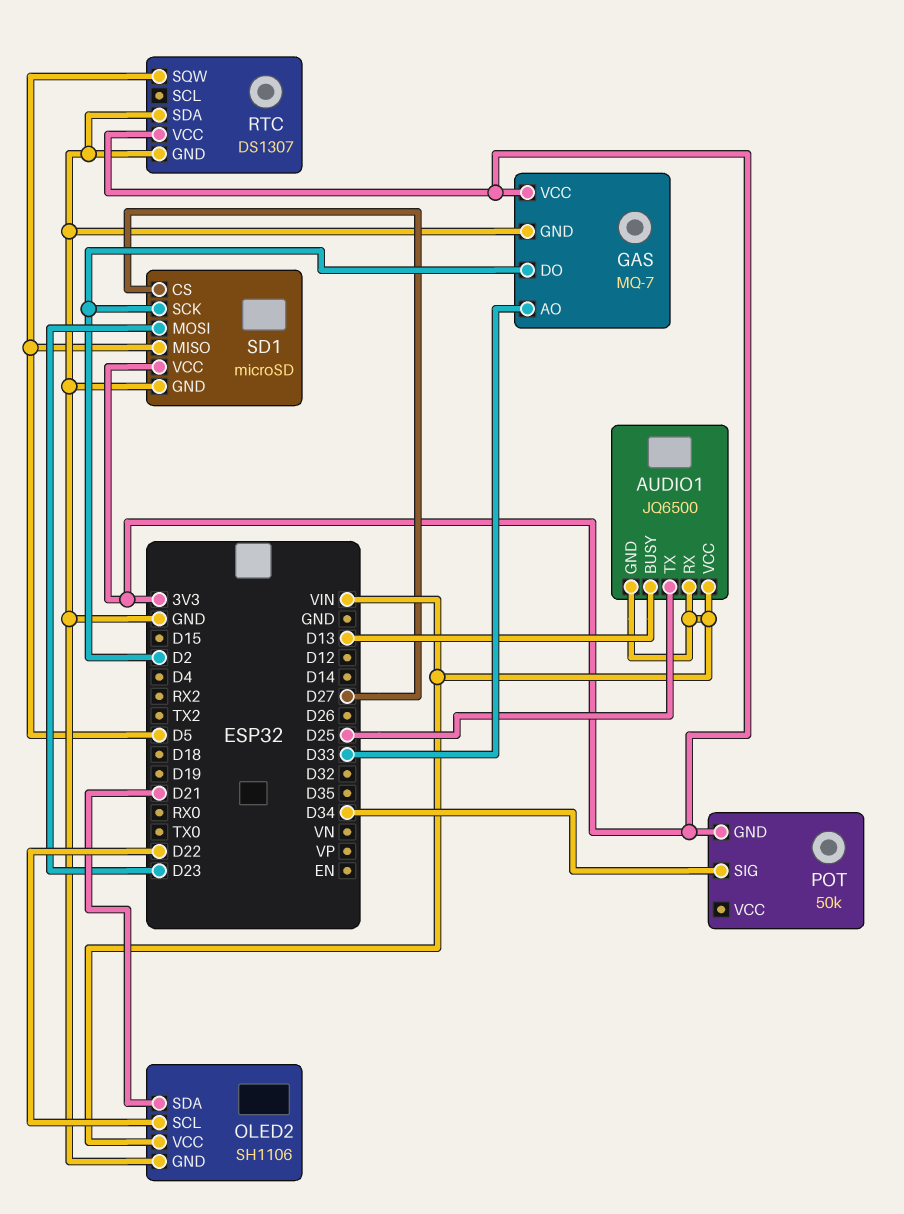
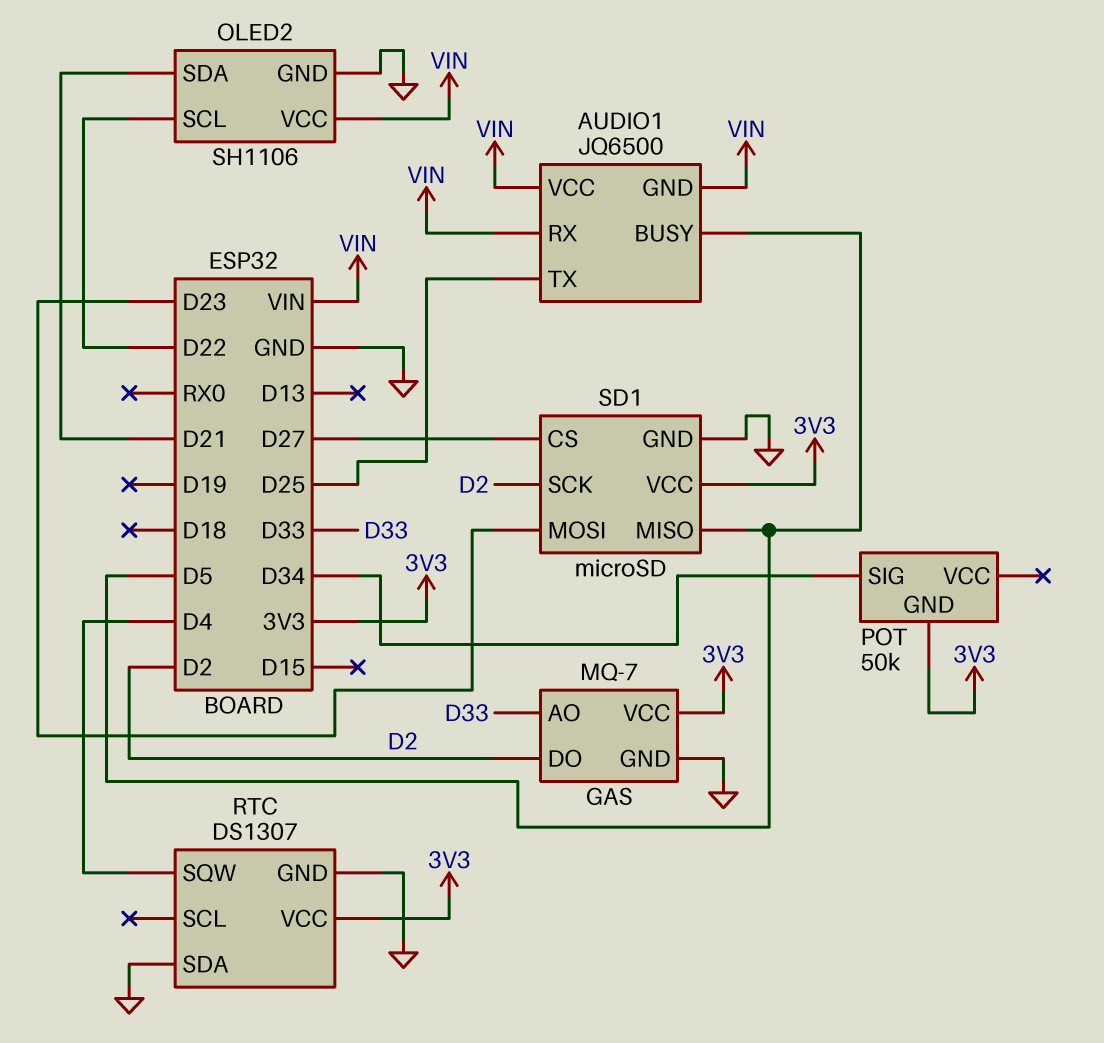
AUDIO1 pin BUSY: D13 -> D5
RTC pin SQW: D5 -> D4

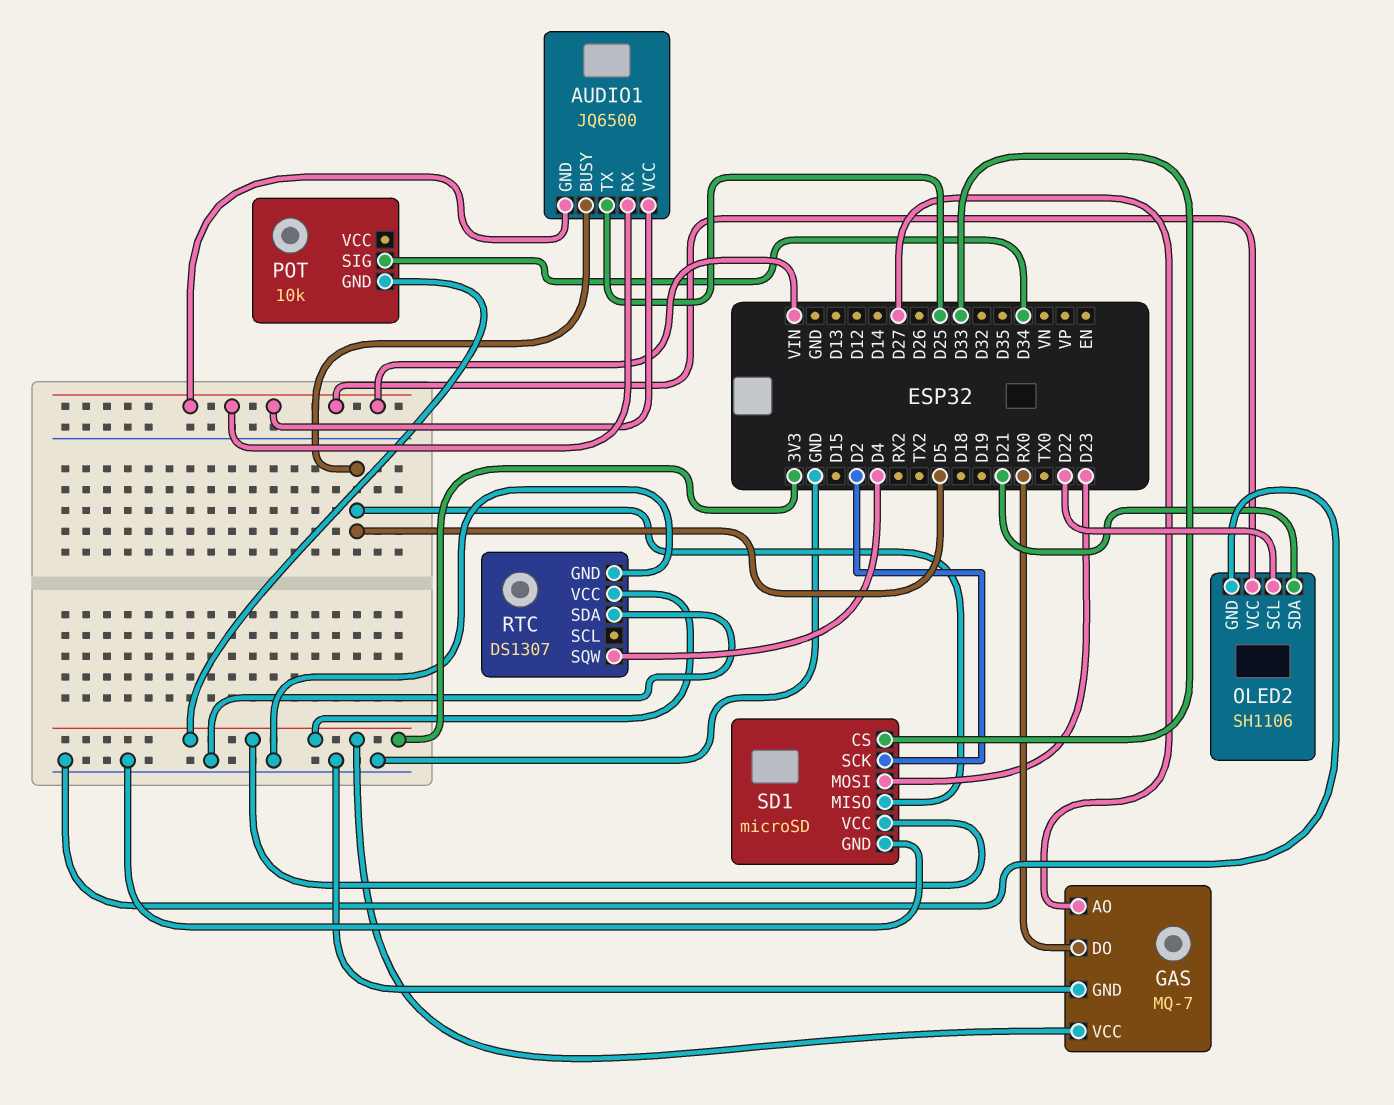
GAS pin AO: D33 -> D27
GAS pin DO: D2 -> RX0
POT: 50k -> 10k
SD1 pin CS: D27 -> D33

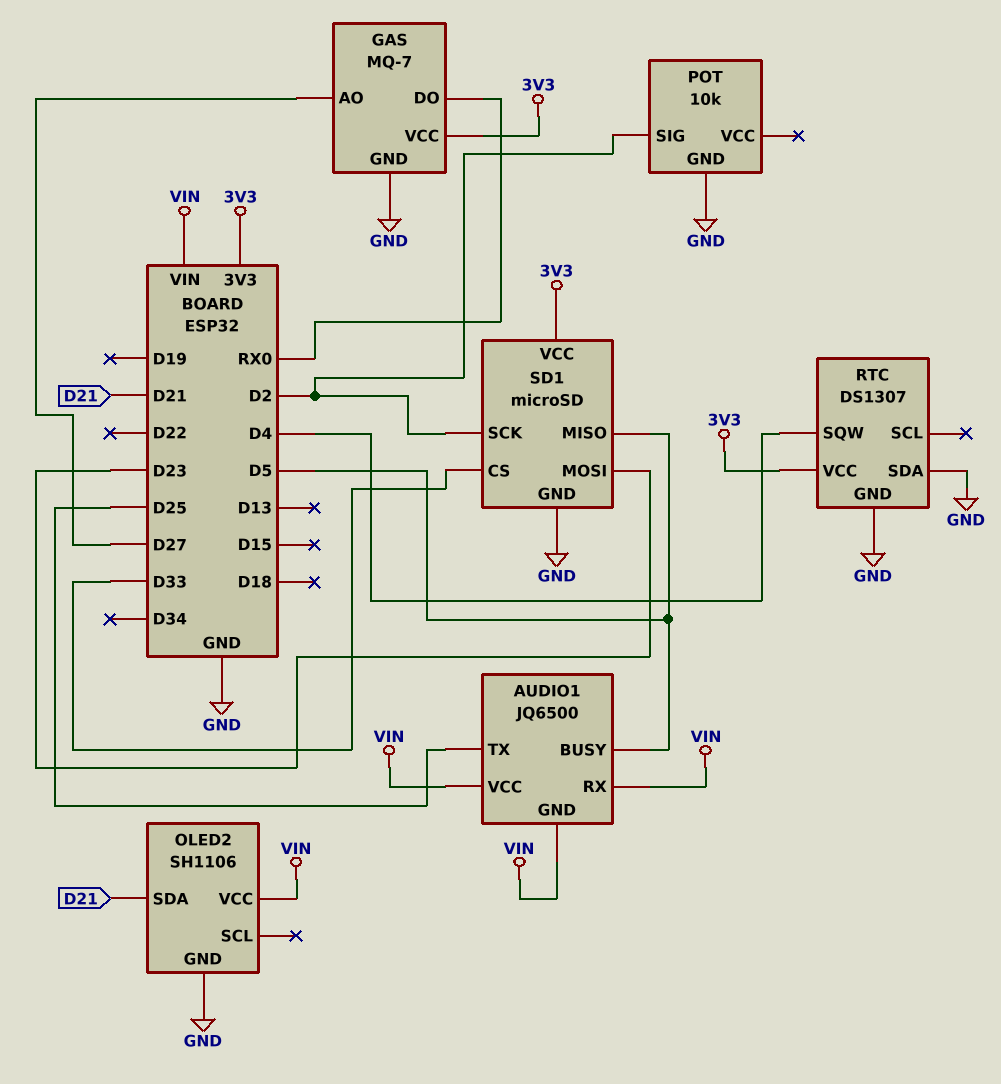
OLED2 pin SCL: D22 -> none
POT pin GND: 3V3 -> GND
POT pin SIG: D34 -> D2

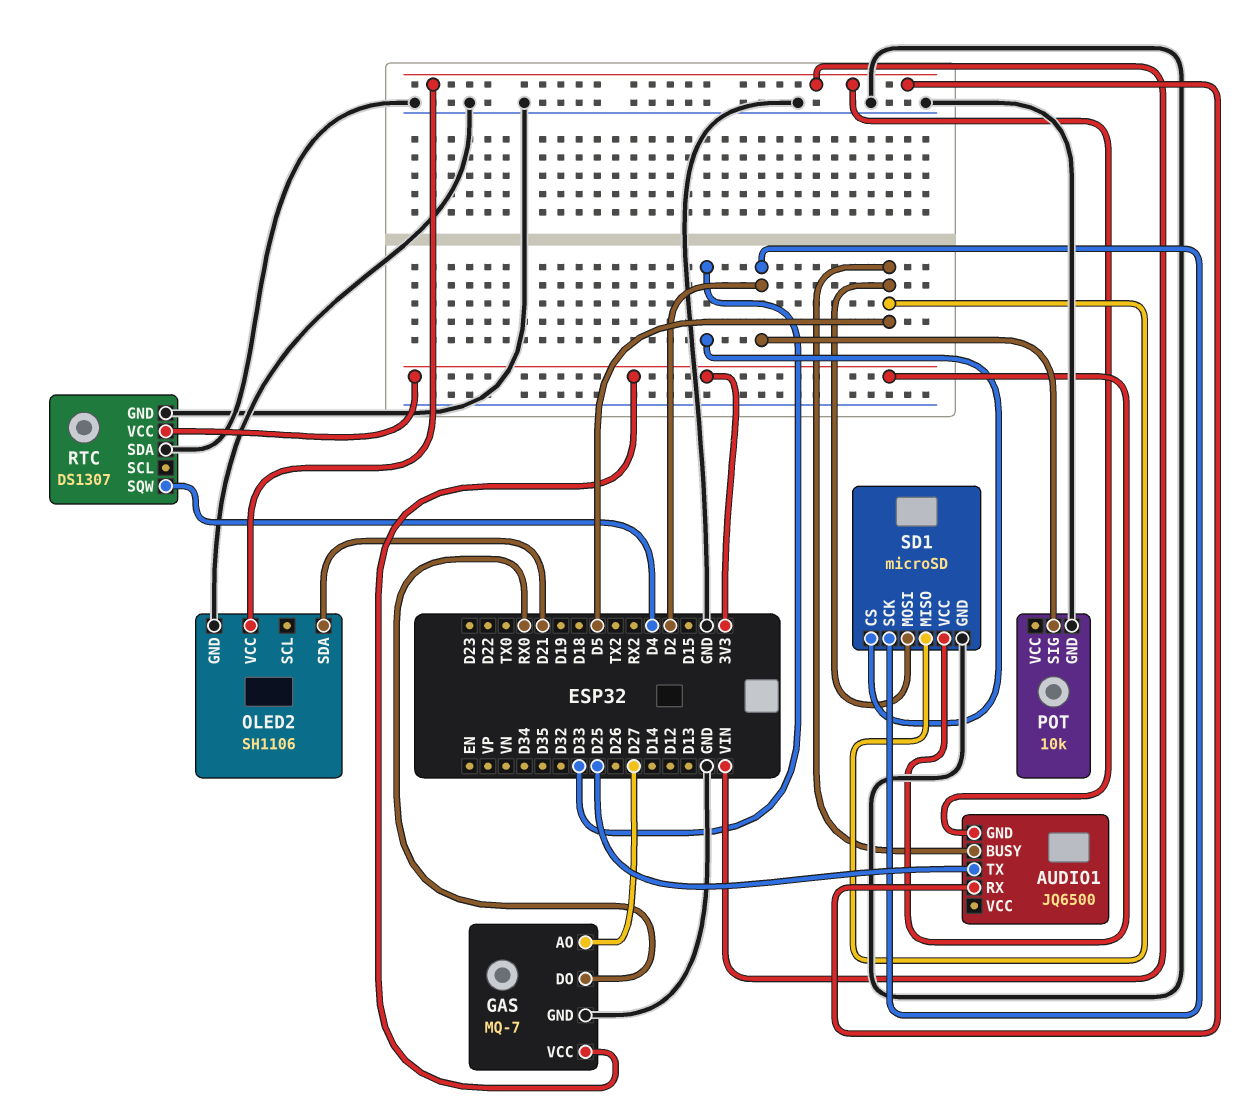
AUDIO1 pin VCC: VIN -> none
SD1 pin MOSI: D23 -> D5

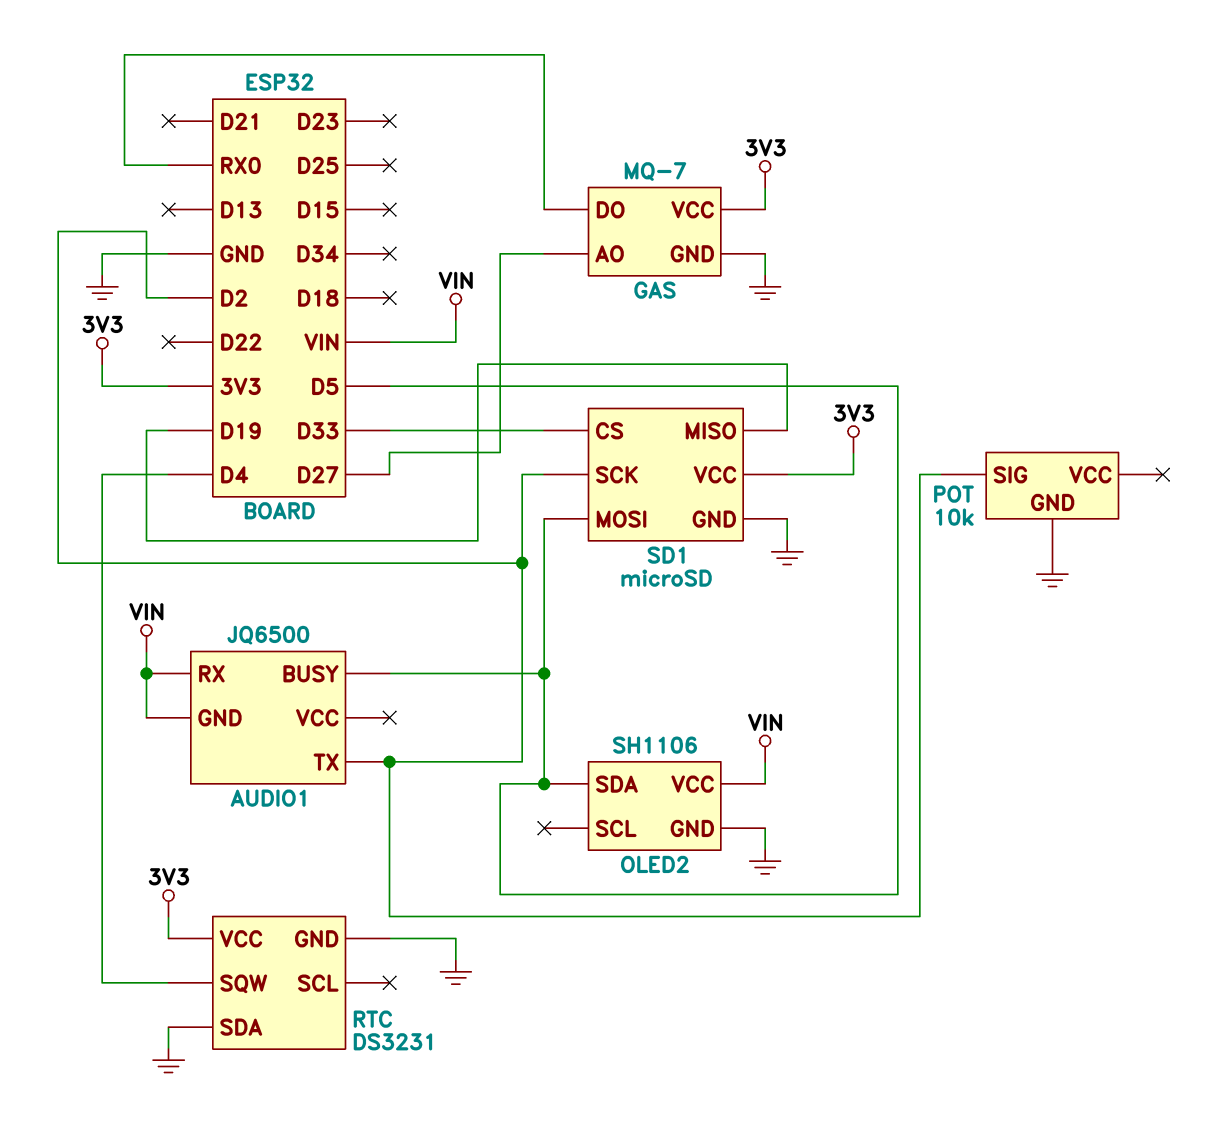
AUDIO1 pin TX: D25 -> D2
OLED2 pin SDA: D21 -> D5
RTC: DS1307 -> DS3231
SD1 pin MISO: D5 -> D19

